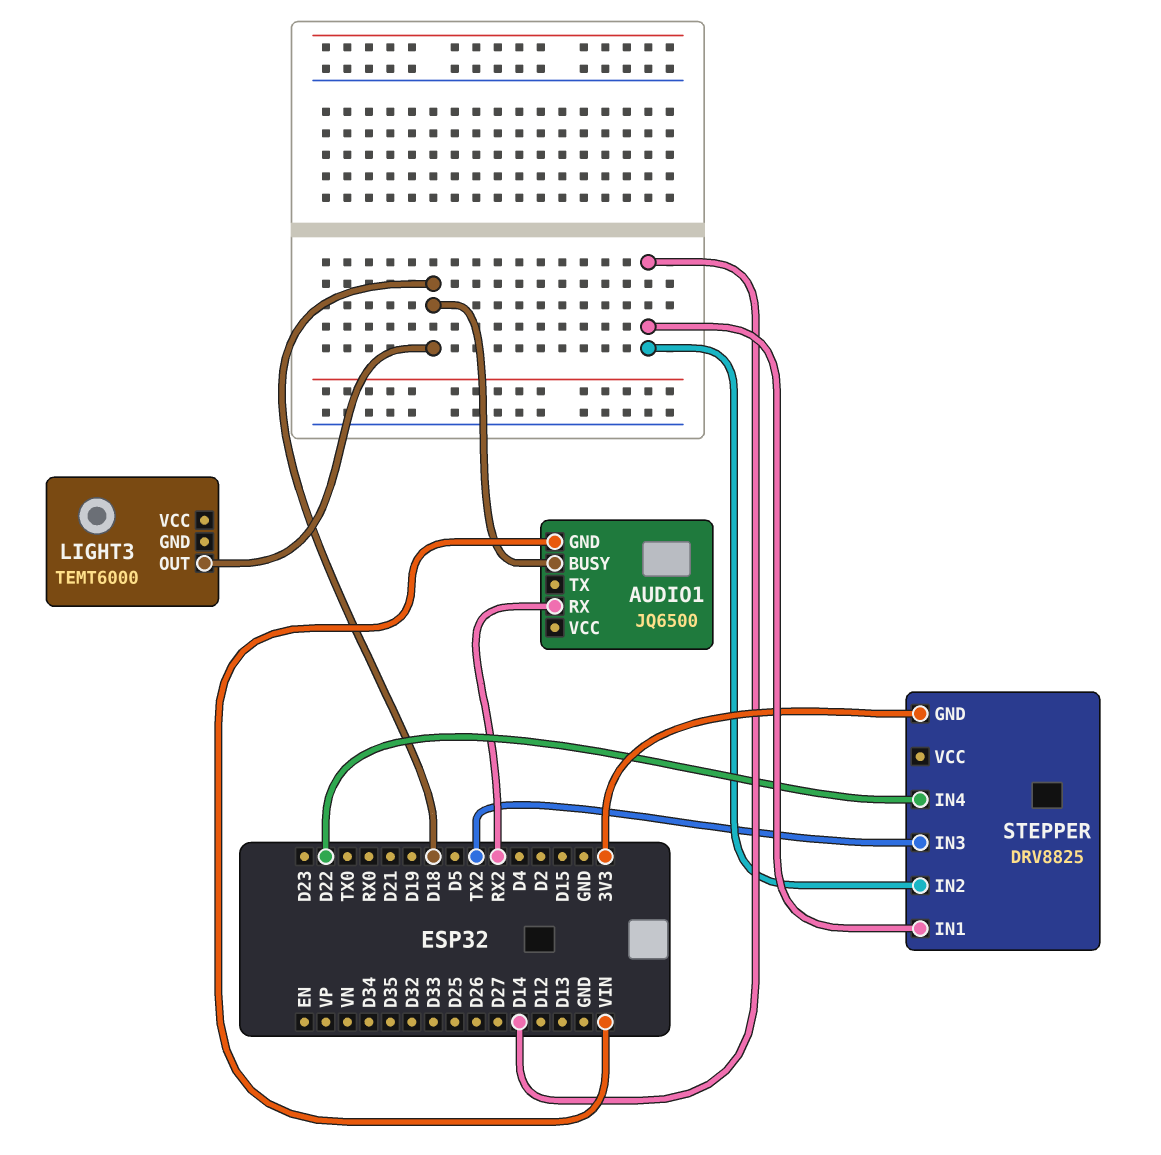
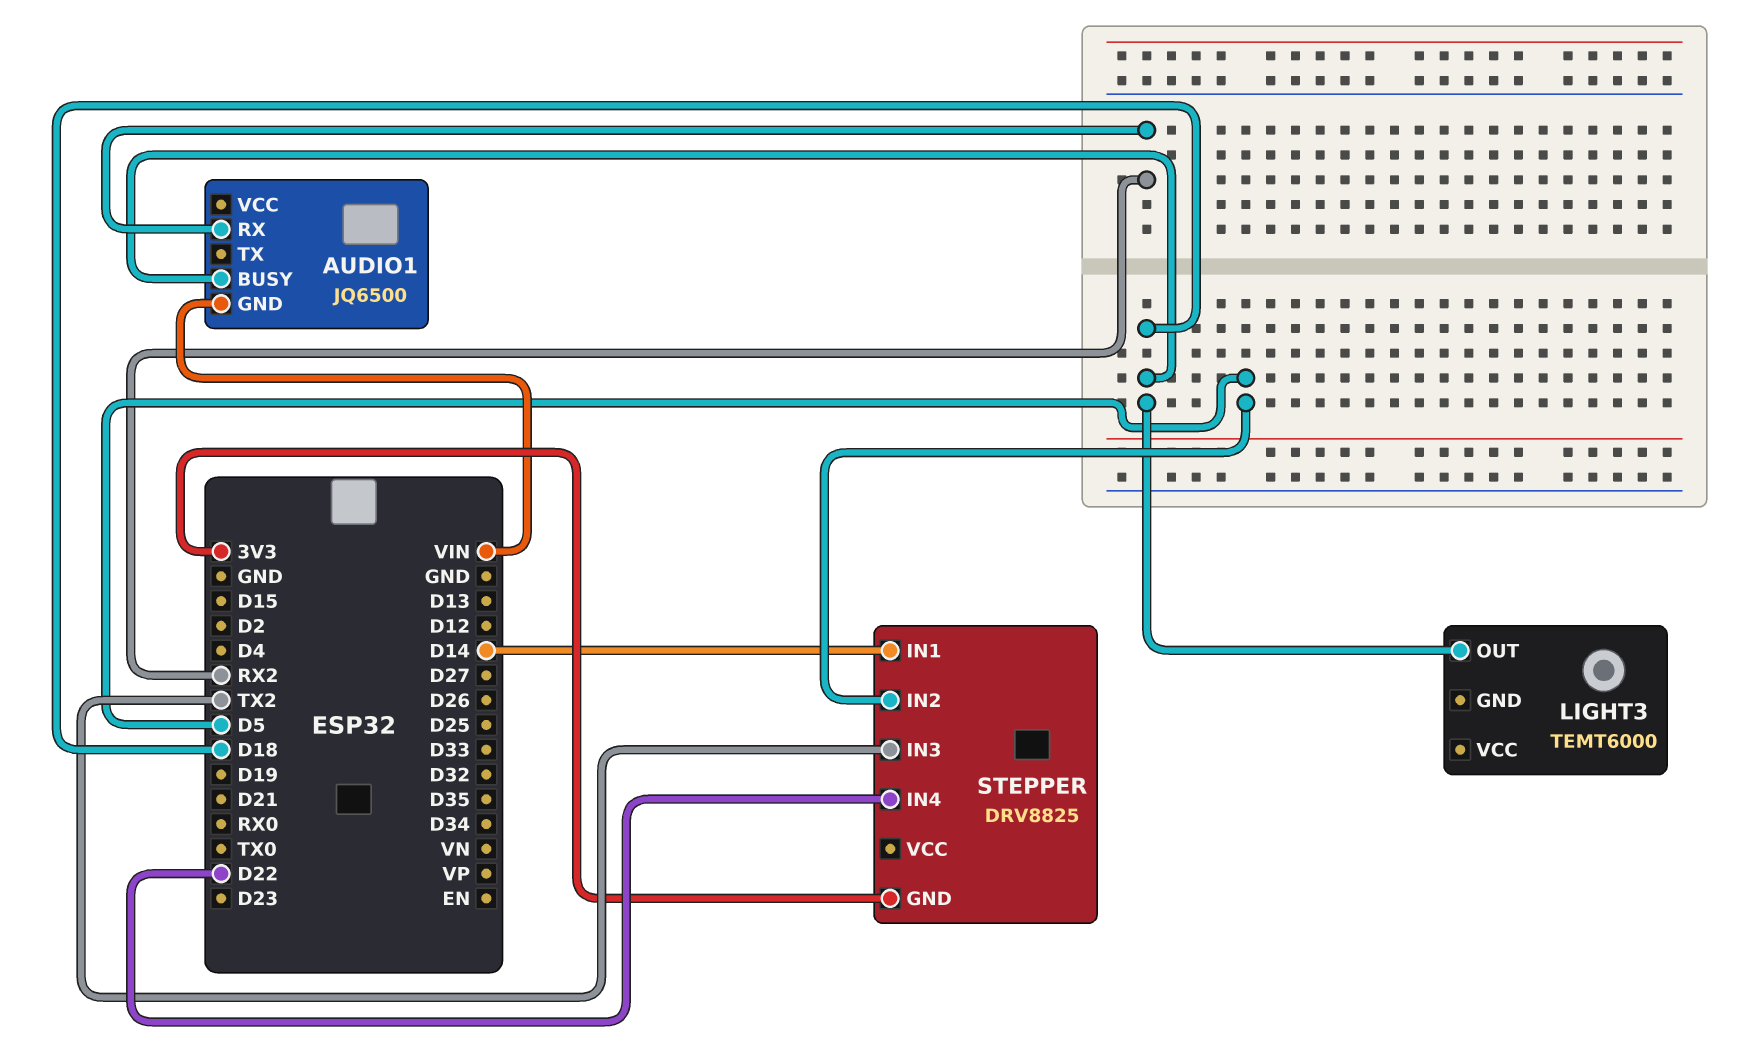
STEPPER pin IN2: D14 -> D5

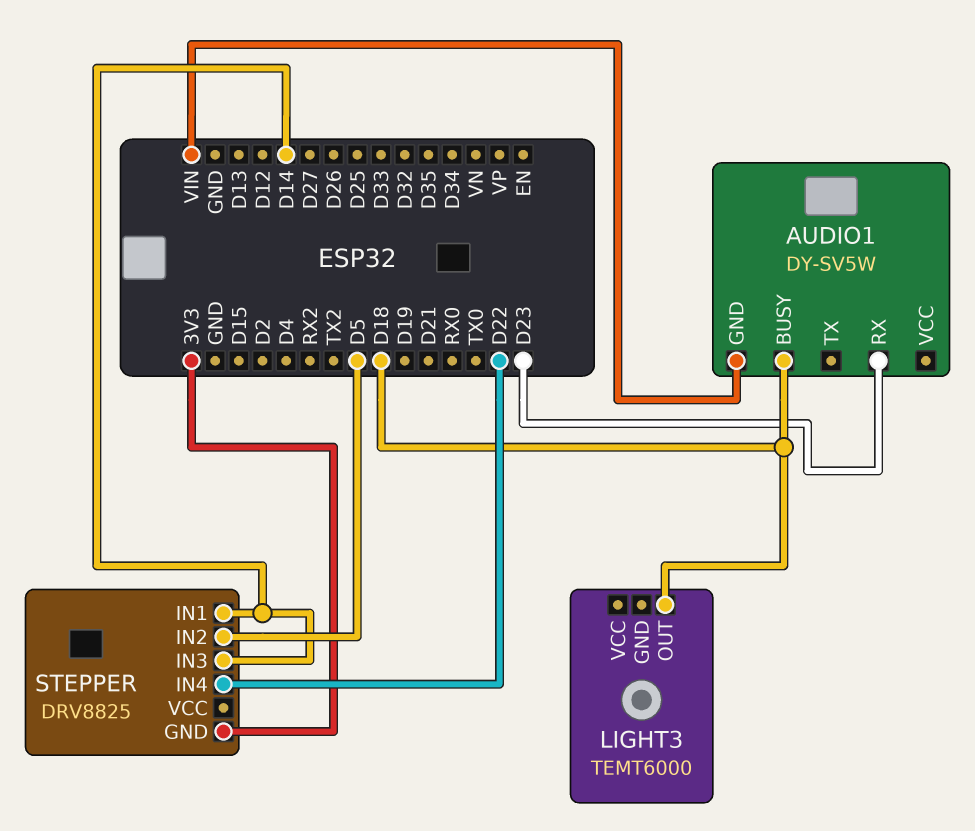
AUDIO1: JQ6500 -> DY-SV5W
AUDIO1 pin RX: RX2 -> D23
STEPPER pin IN3: TX2 -> D14

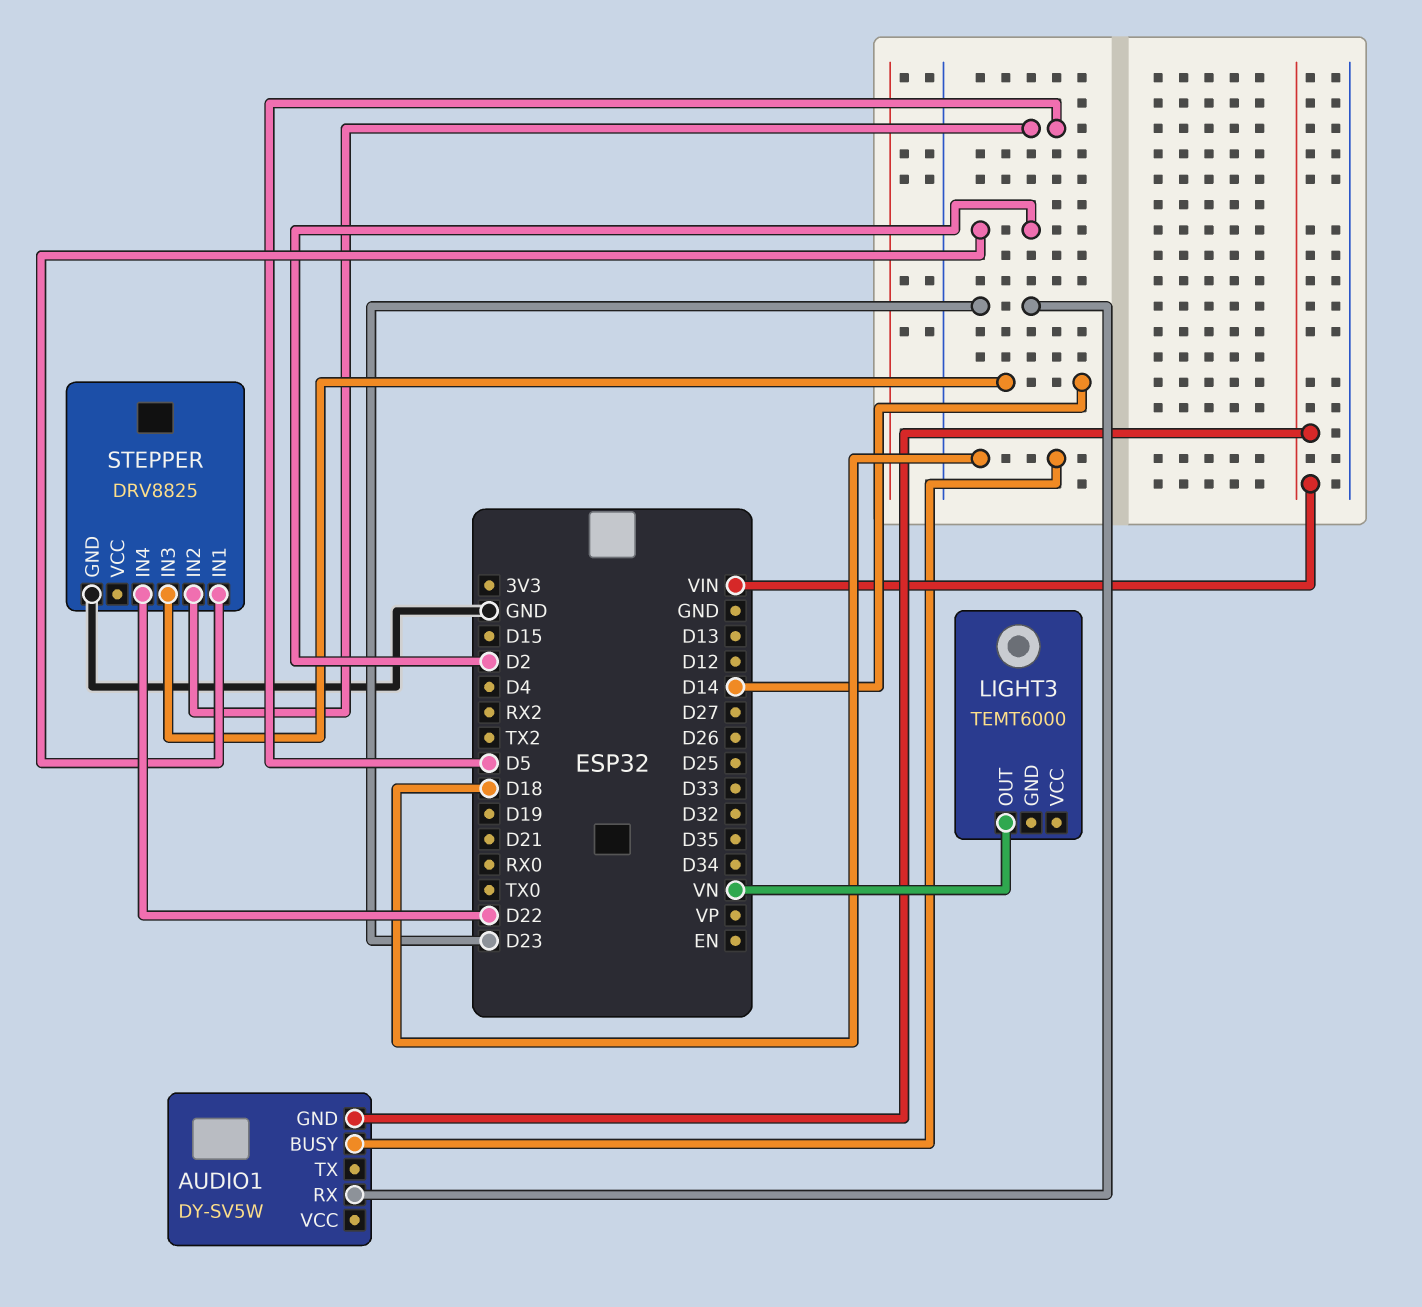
LIGHT3 pin OUT: D18 -> VN
STEPPER pin GND: 3V3 -> GND
STEPPER pin IN1: D14 -> D2

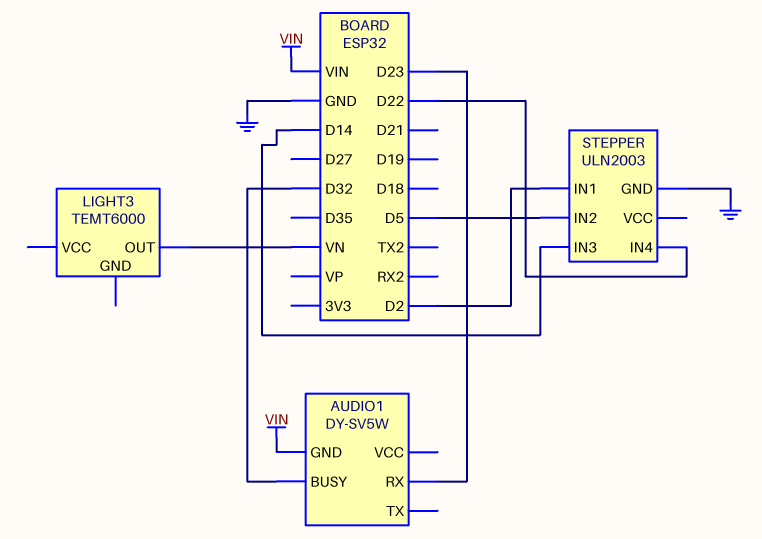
AUDIO1 pin BUSY: D18 -> D32
STEPPER: DRV8825 -> ULN2003

